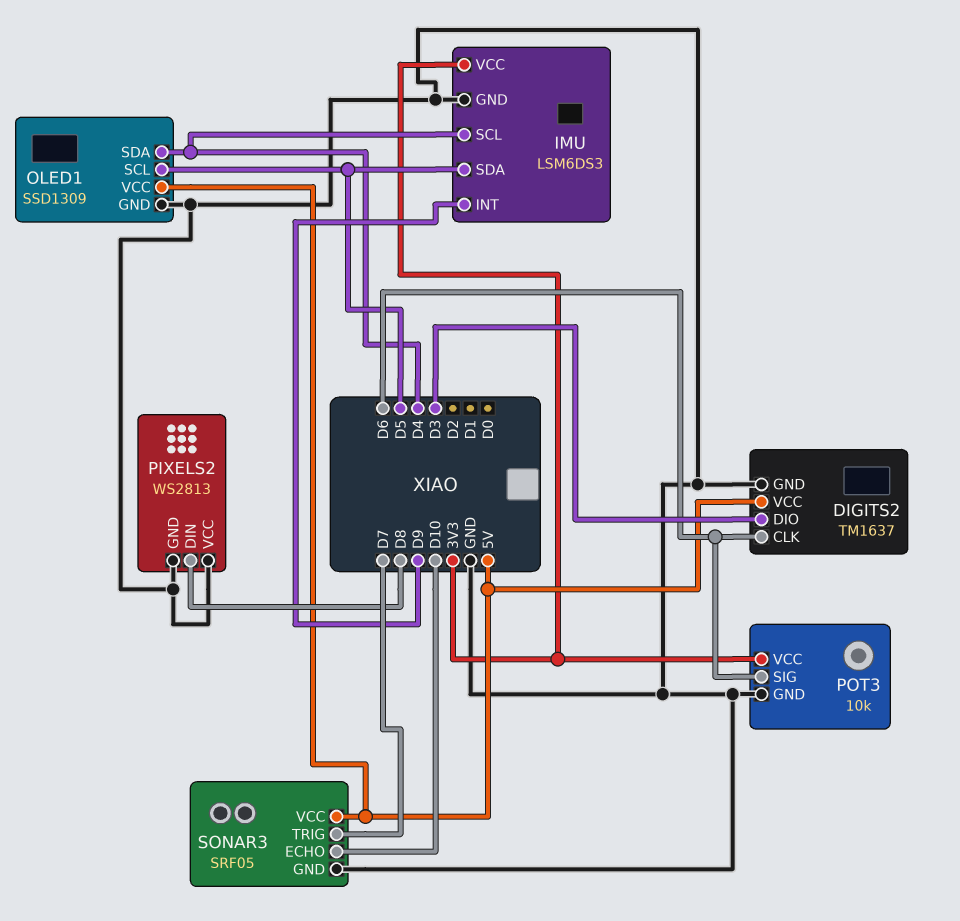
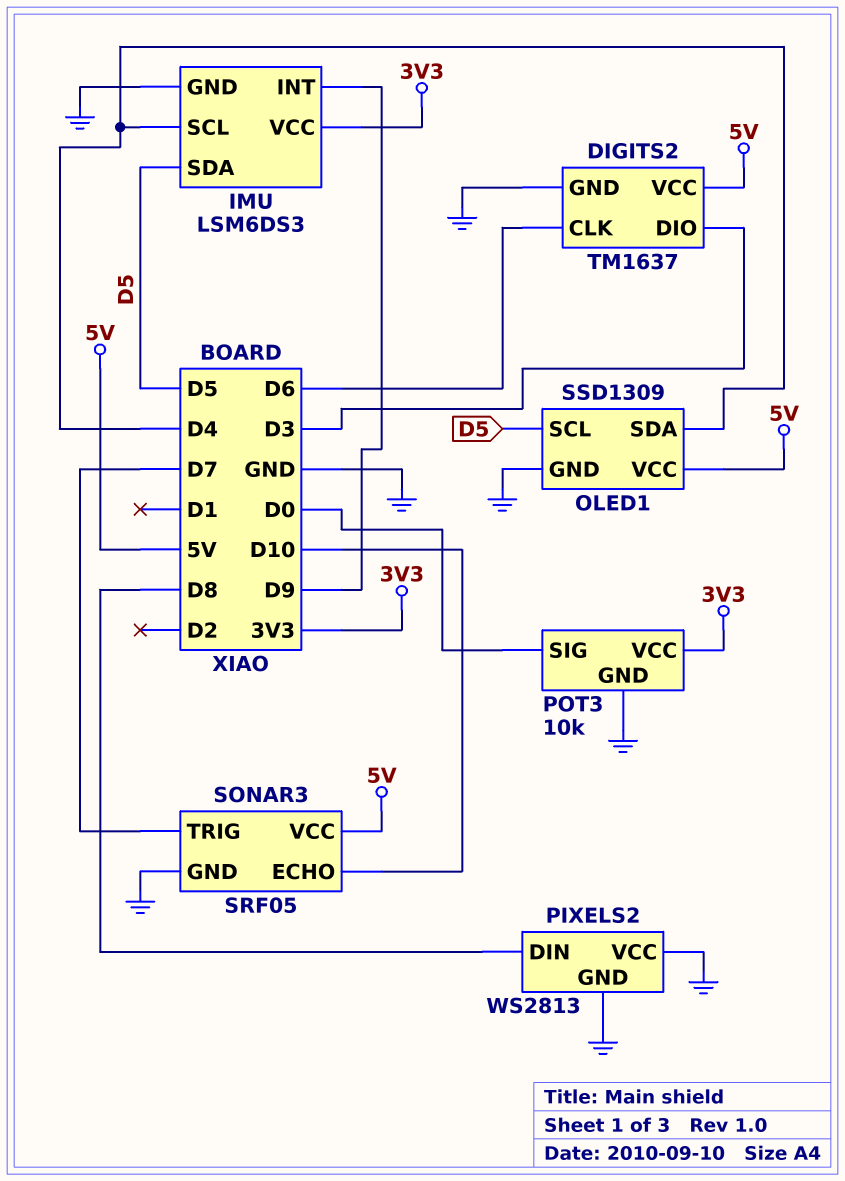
POT3 pin SIG: D6 -> D0

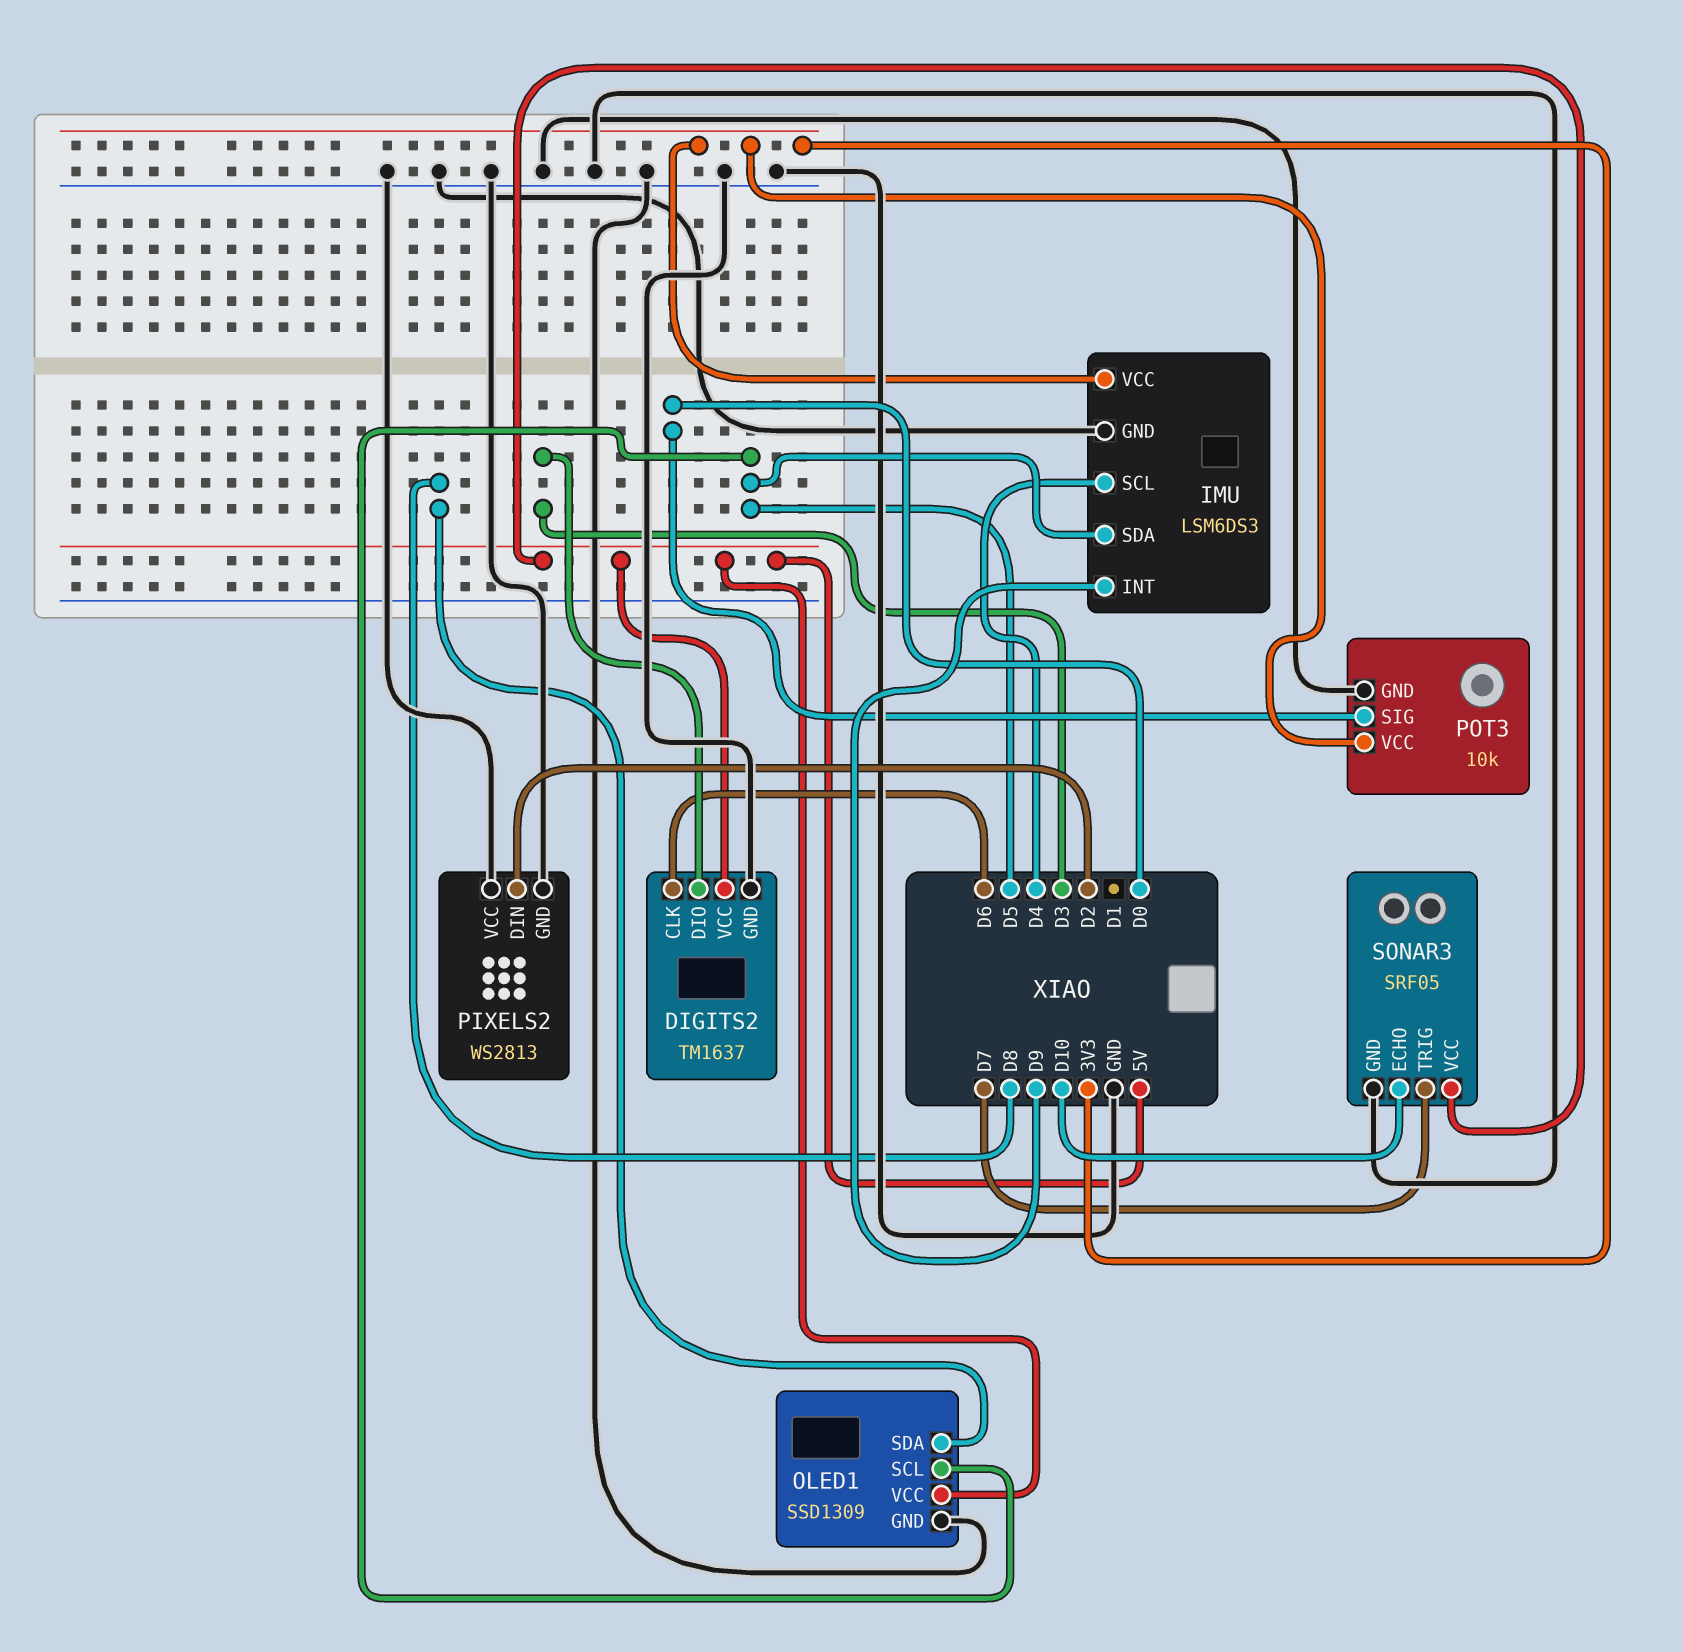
OLED1 pin SDA: D4 -> D8
PIXELS2 pin DIN: D8 -> D2

